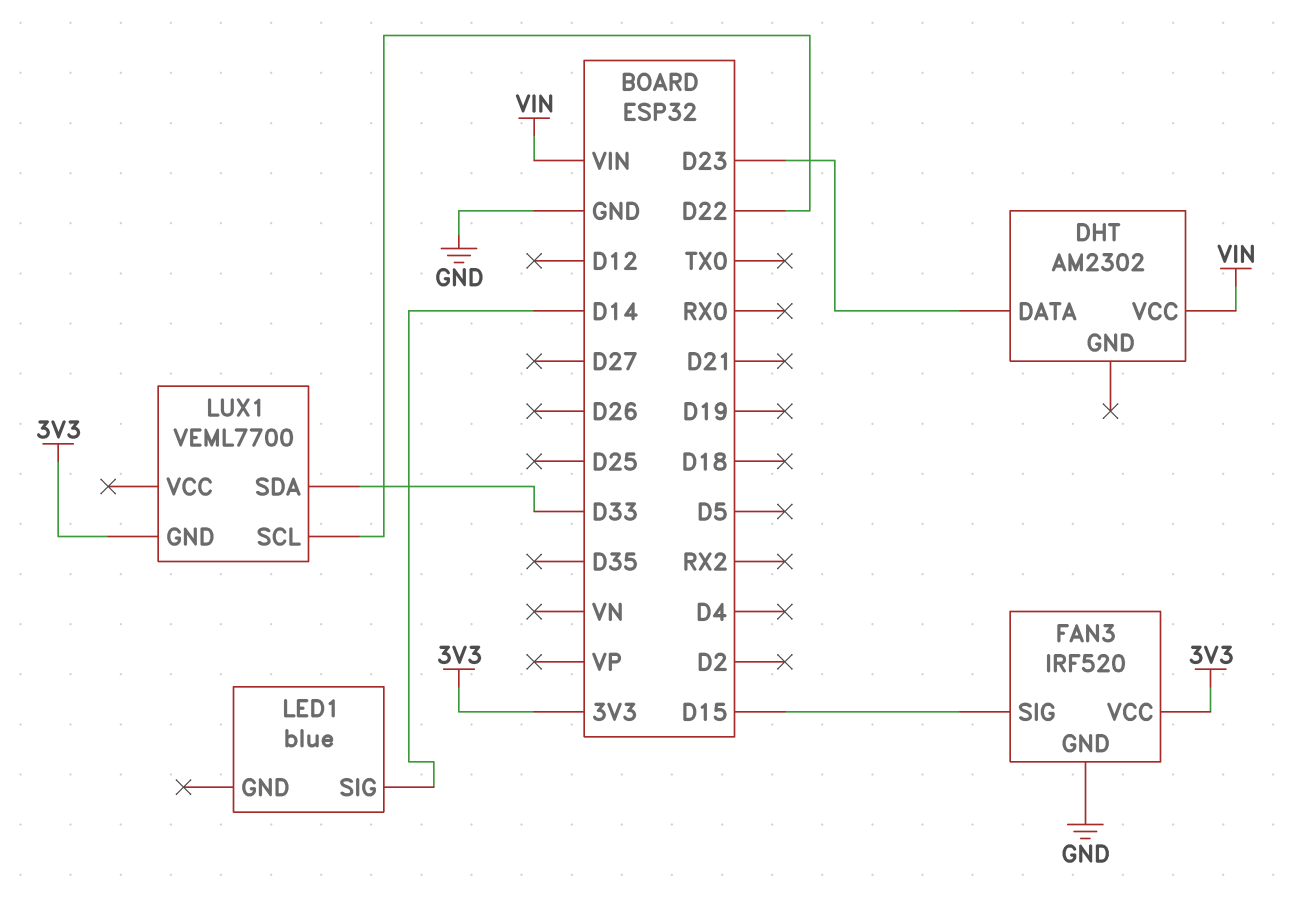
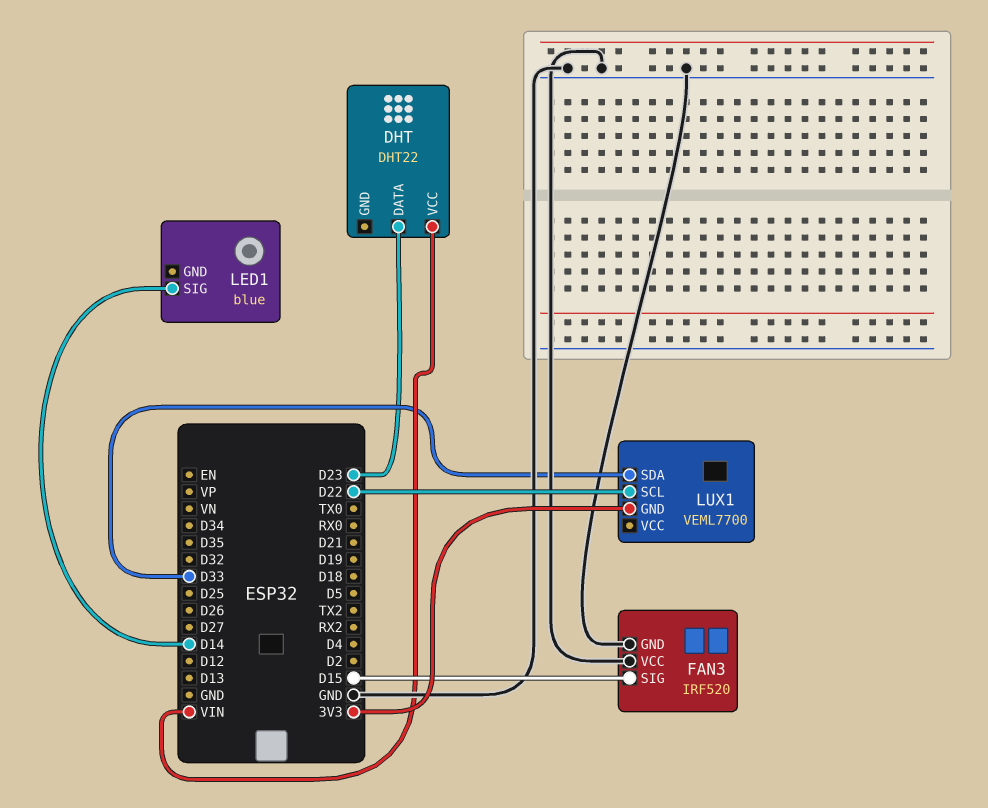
DHT: AM2302 -> DHT22
FAN3 pin VCC: 3V3 -> GND

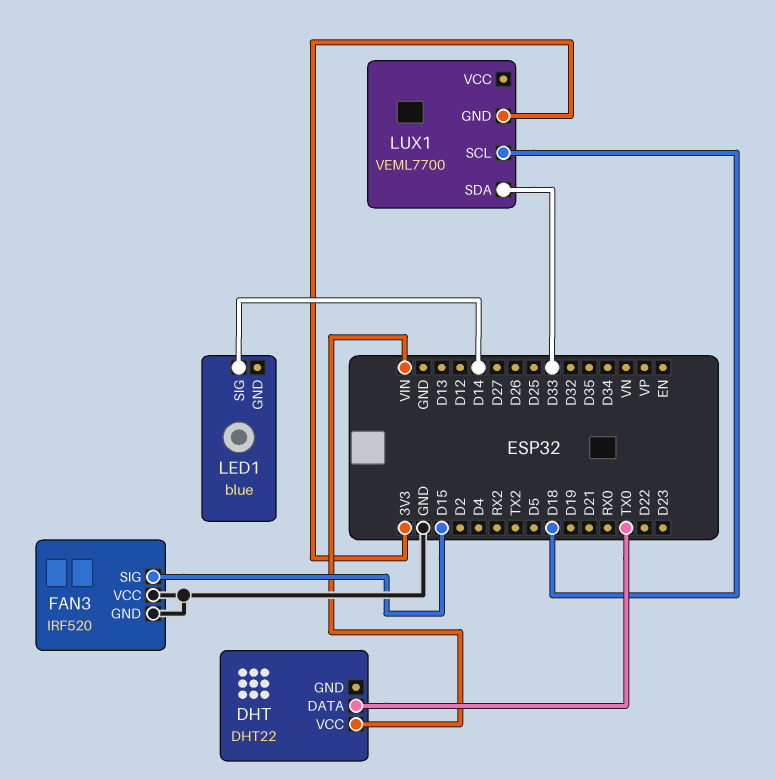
DHT pin DATA: D23 -> TX0
LUX1 pin SCL: D22 -> D18

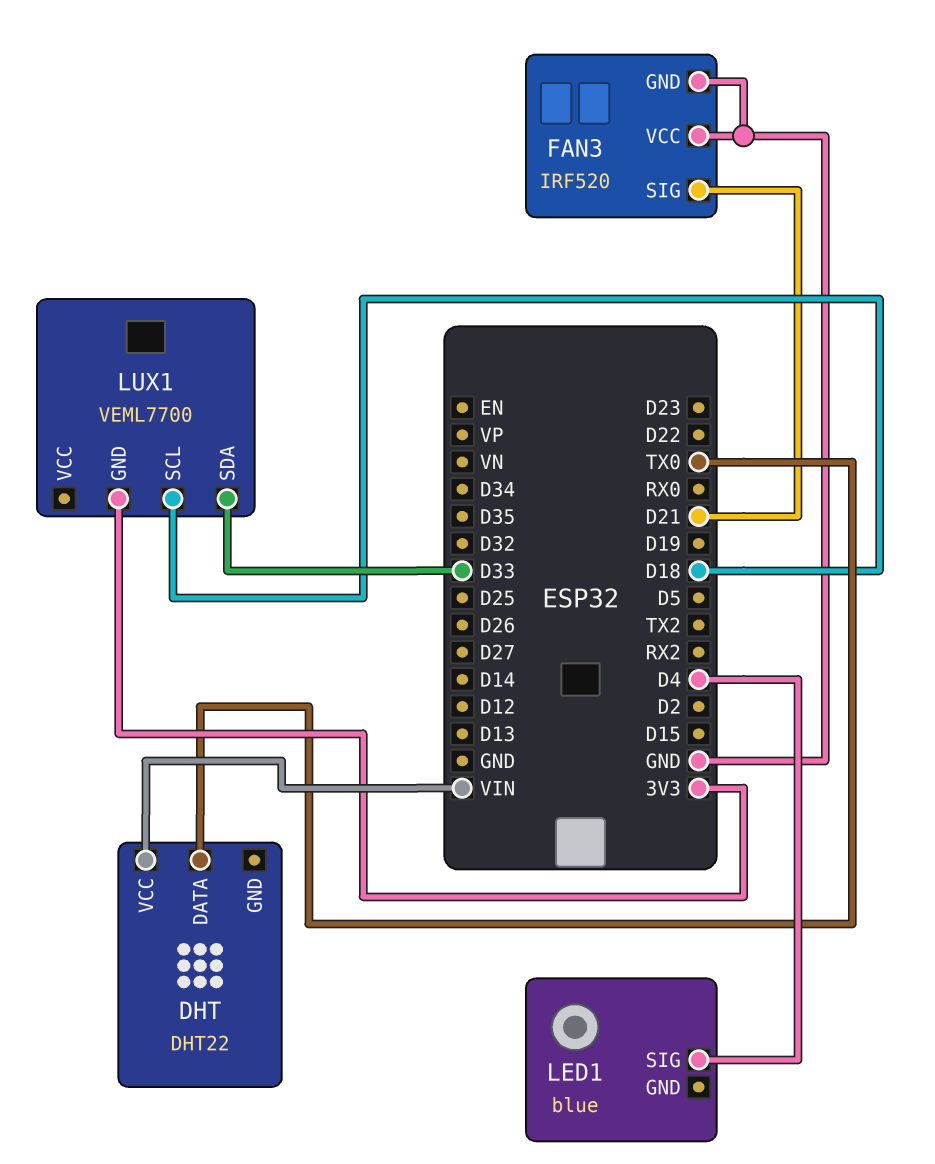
FAN3 pin SIG: D15 -> D21
LED1 pin SIG: D14 -> D4

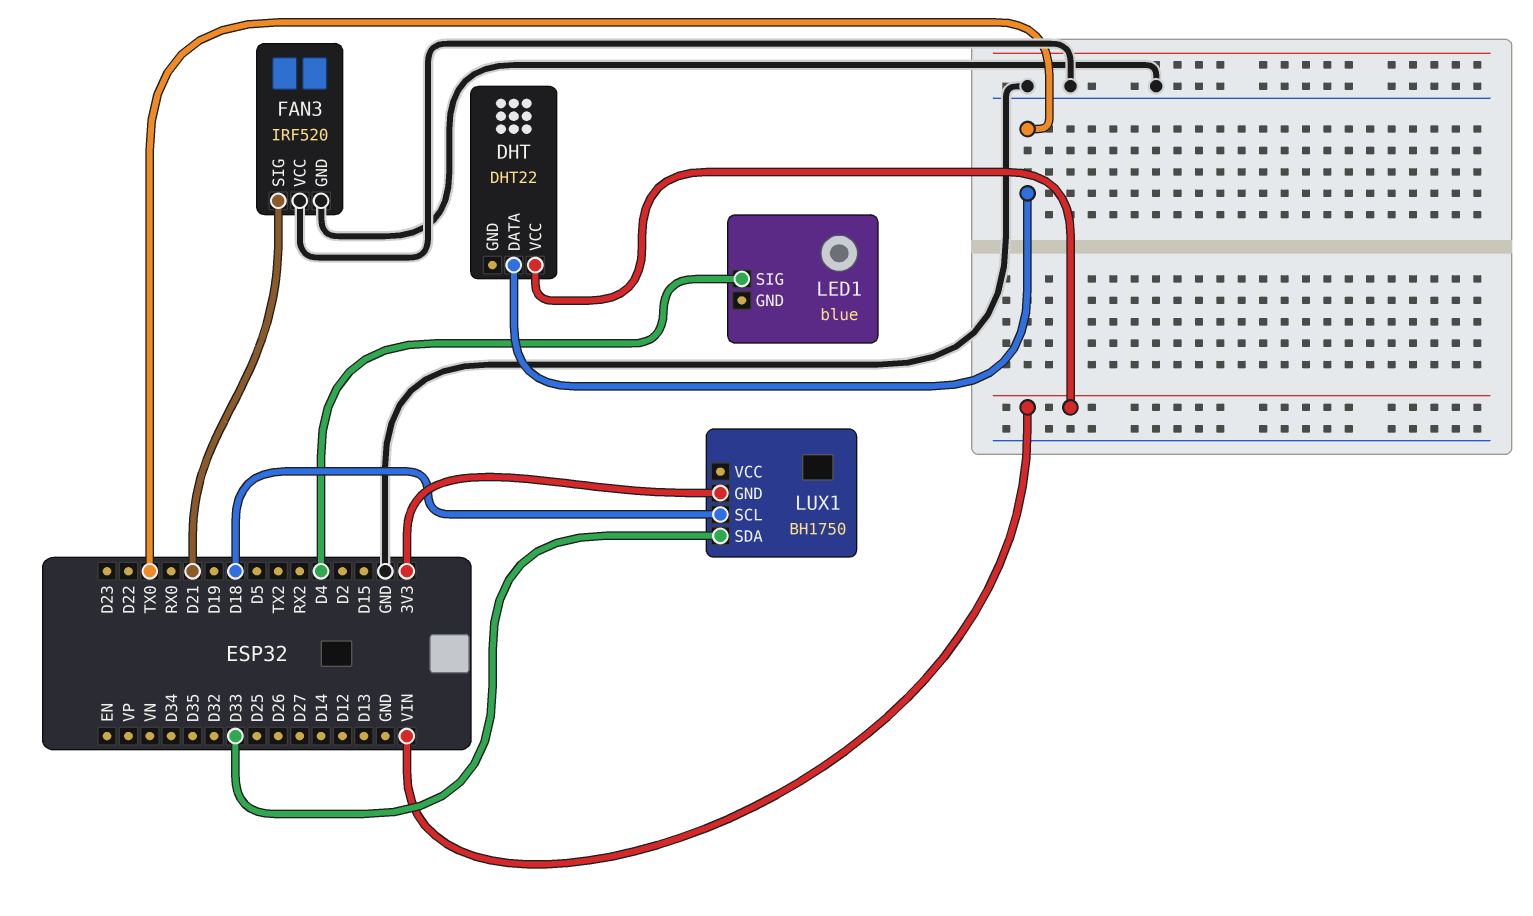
LUX1: VEML7700 -> BH1750

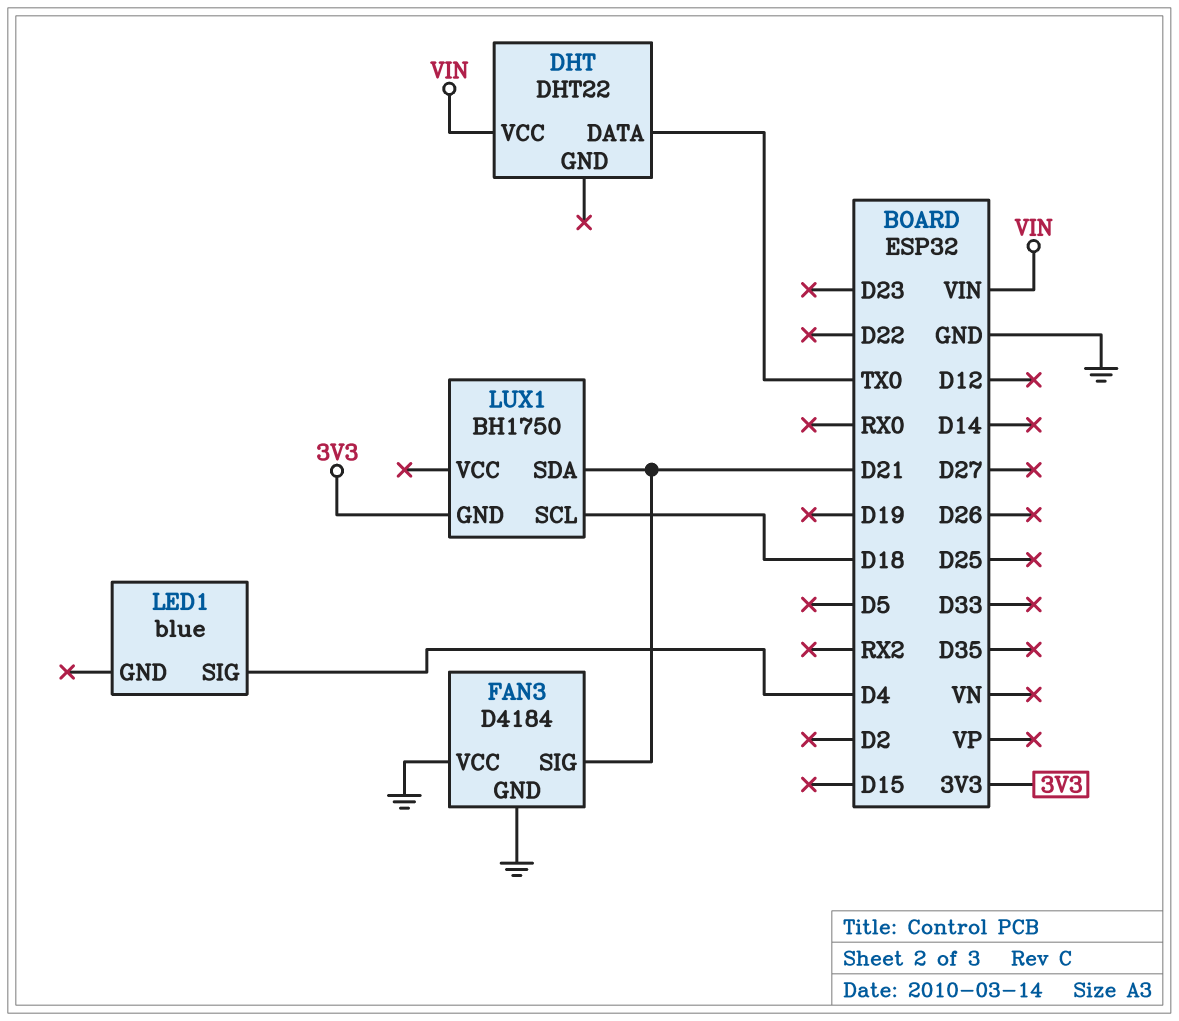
FAN3: IRF520 -> D4184
LUX1 pin SDA: D33 -> D21

